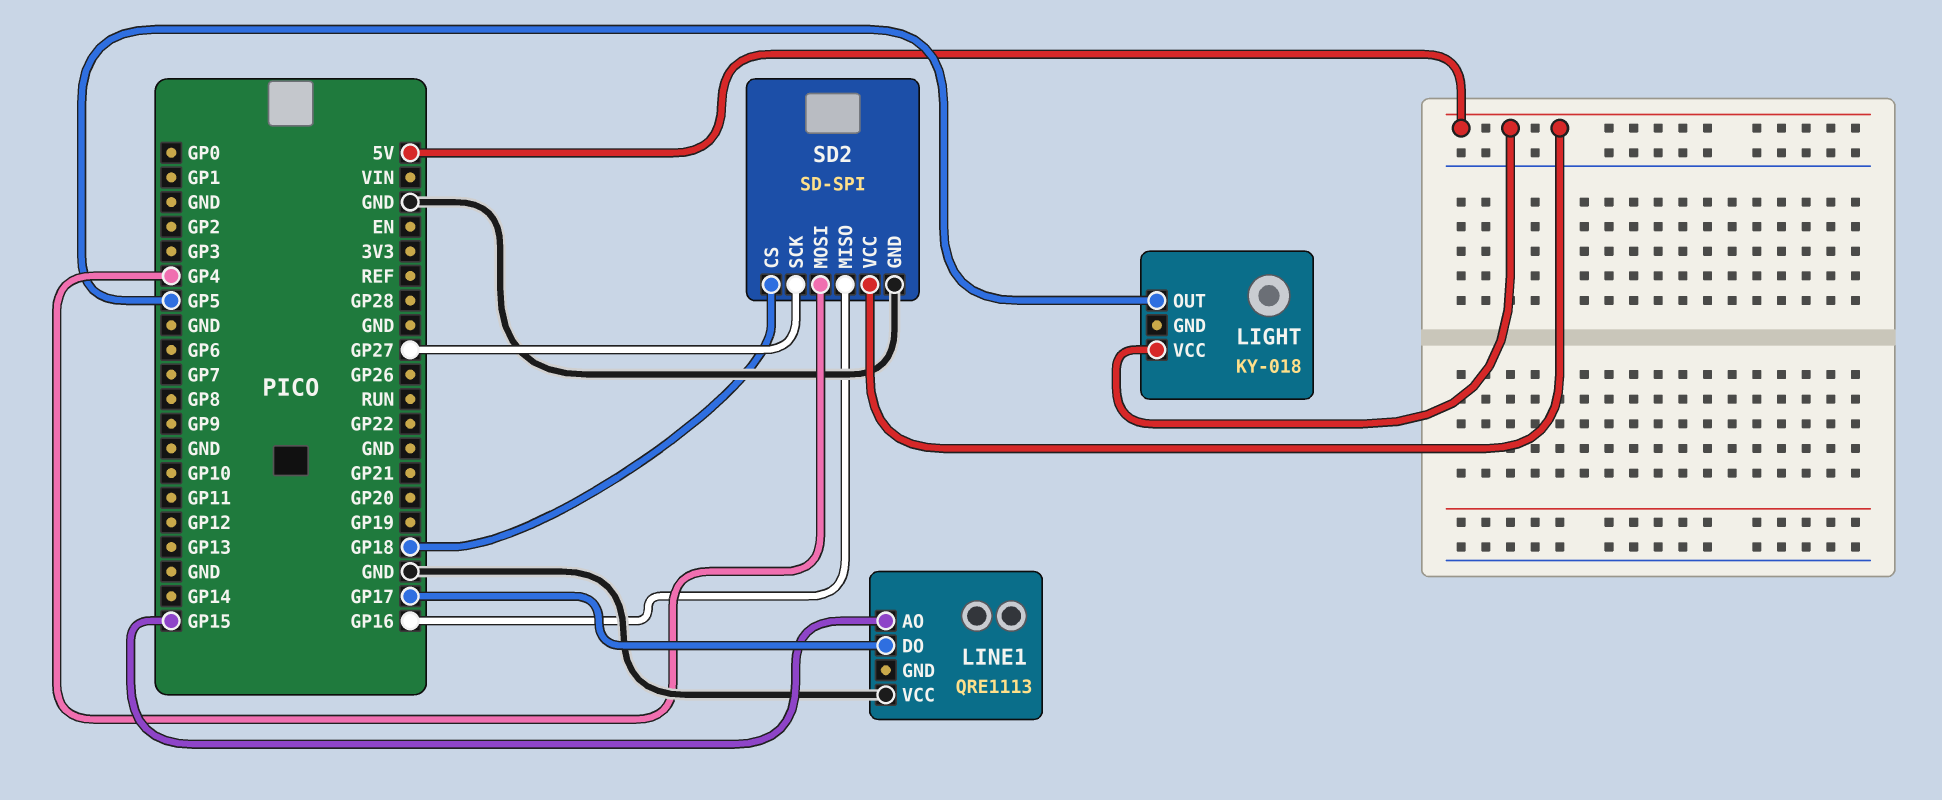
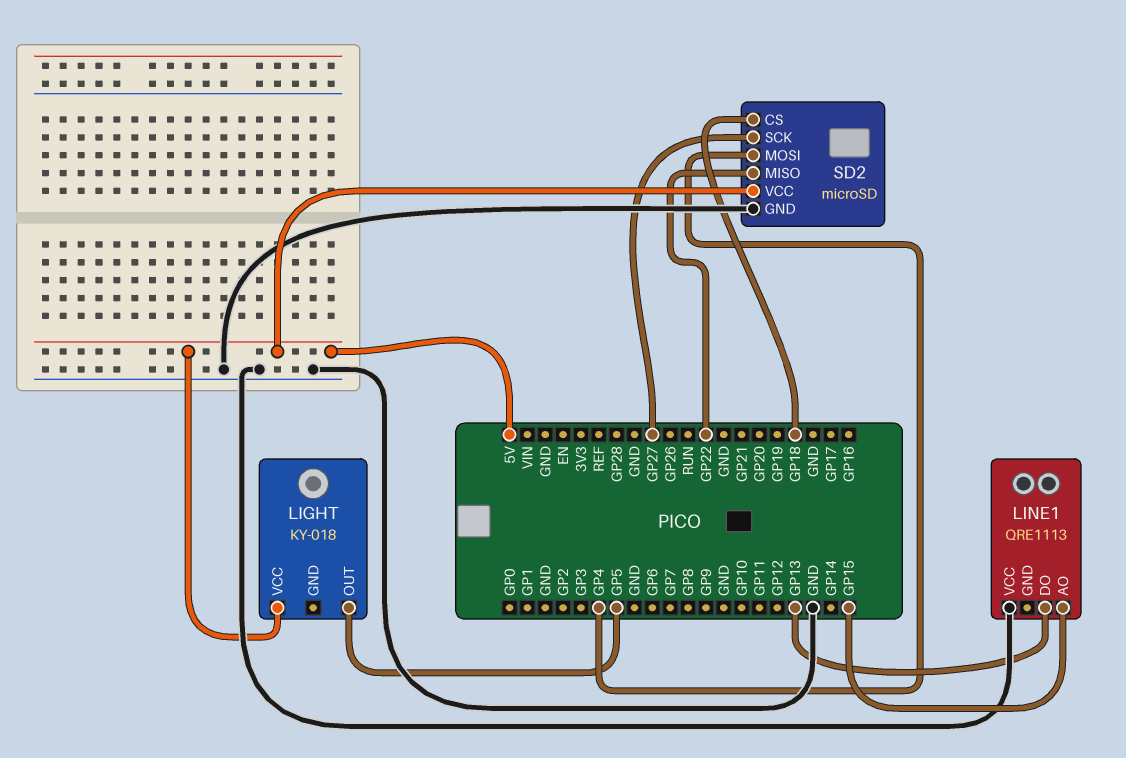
LINE1 pin DO: GP17 -> GP13
SD2: SD-SPI -> microSD
SD2 pin MISO: GP16 -> GP22

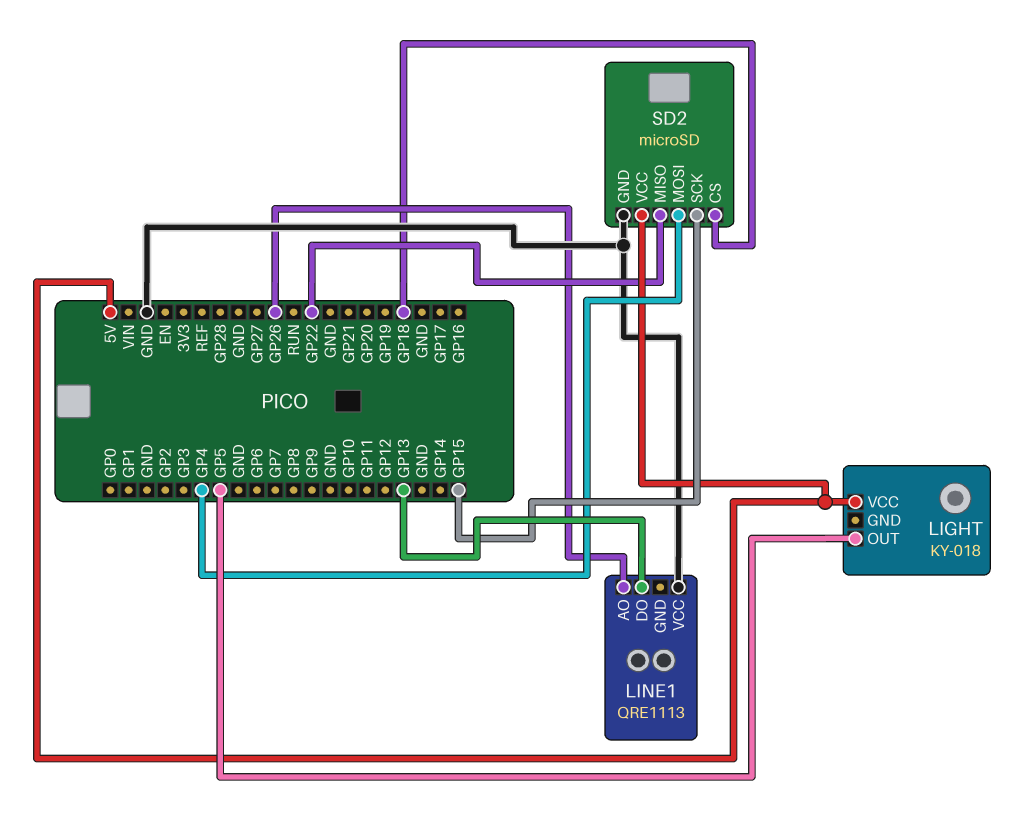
LINE1 pin AO: GP15 -> GP26
SD2 pin SCK: GP27 -> GP15

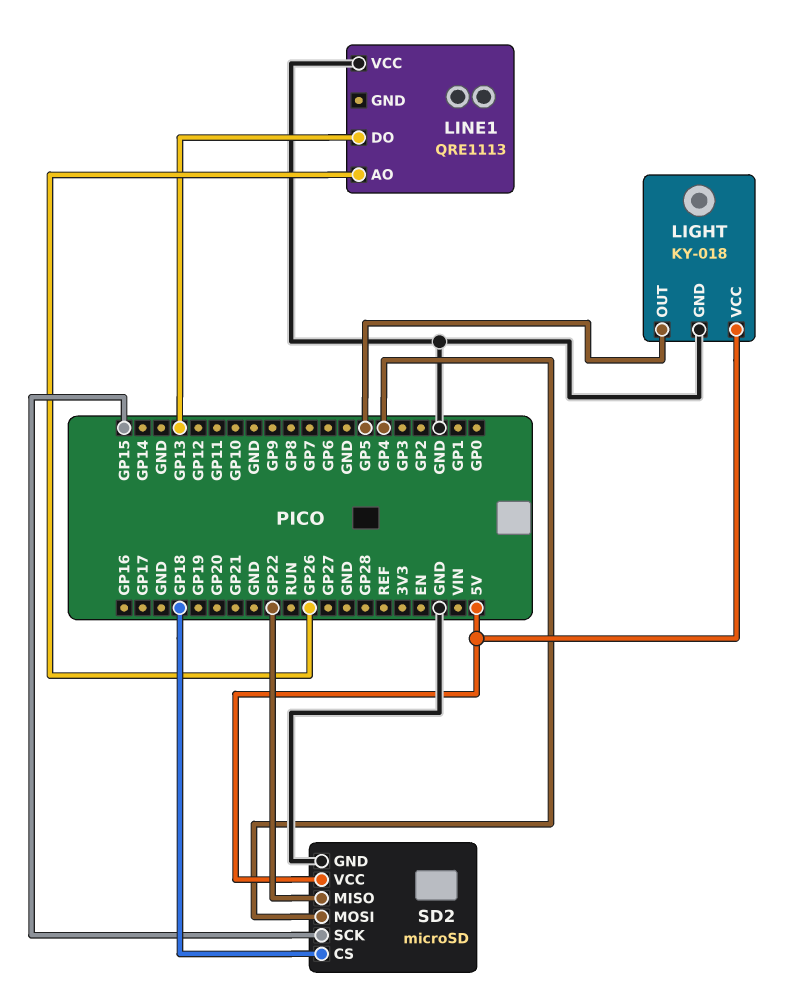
LIGHT pin GND: none -> GND

